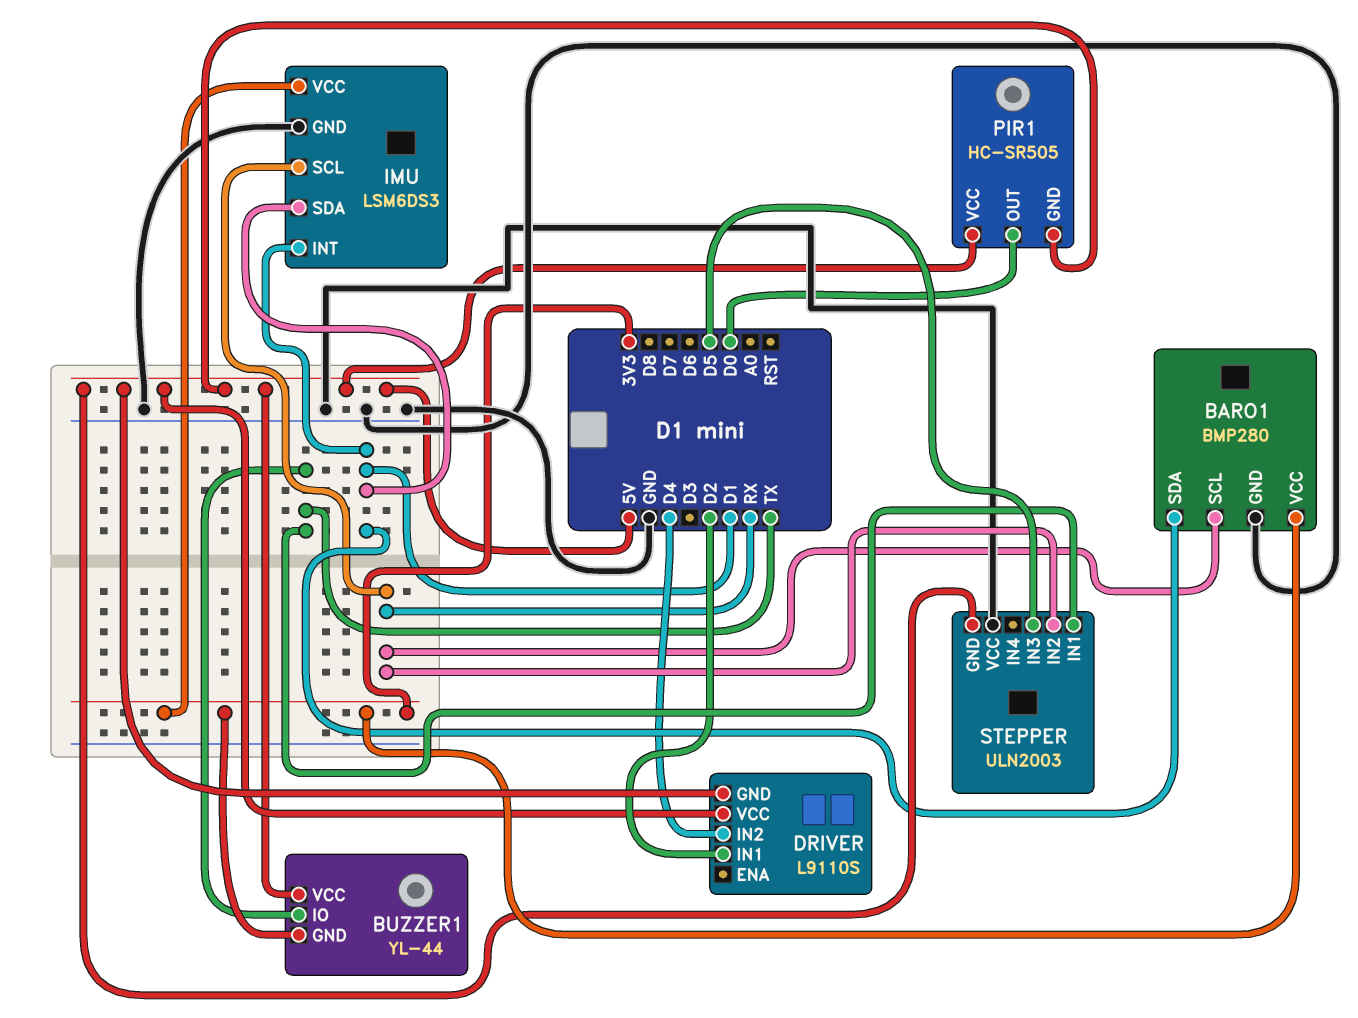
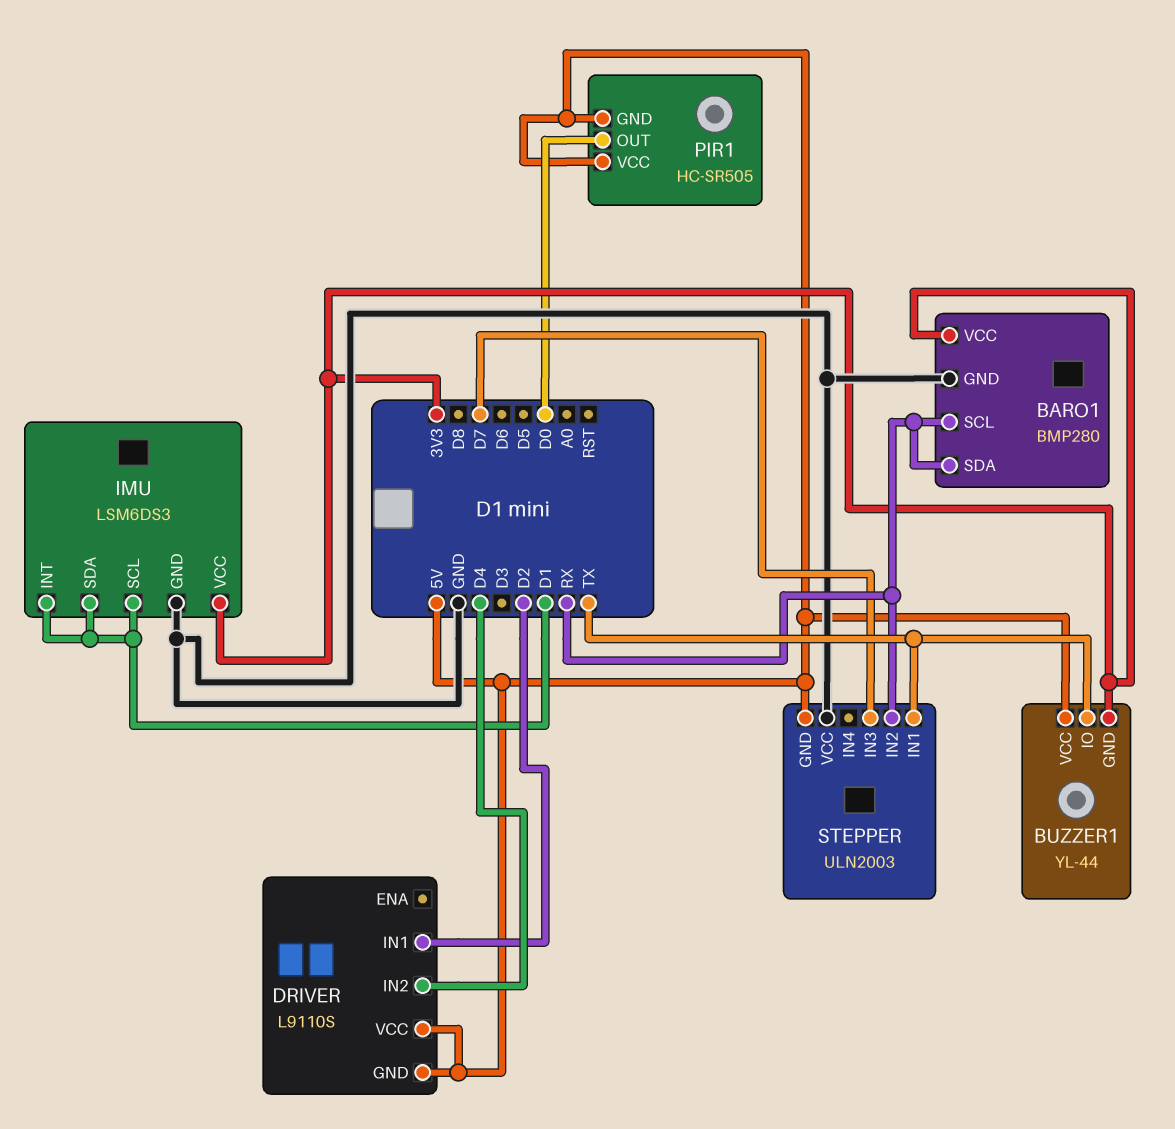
BARO1 pin SDA: D1 -> RX
IMU pin SCL: RX -> D1
STEPPER pin IN3: D5 -> D7

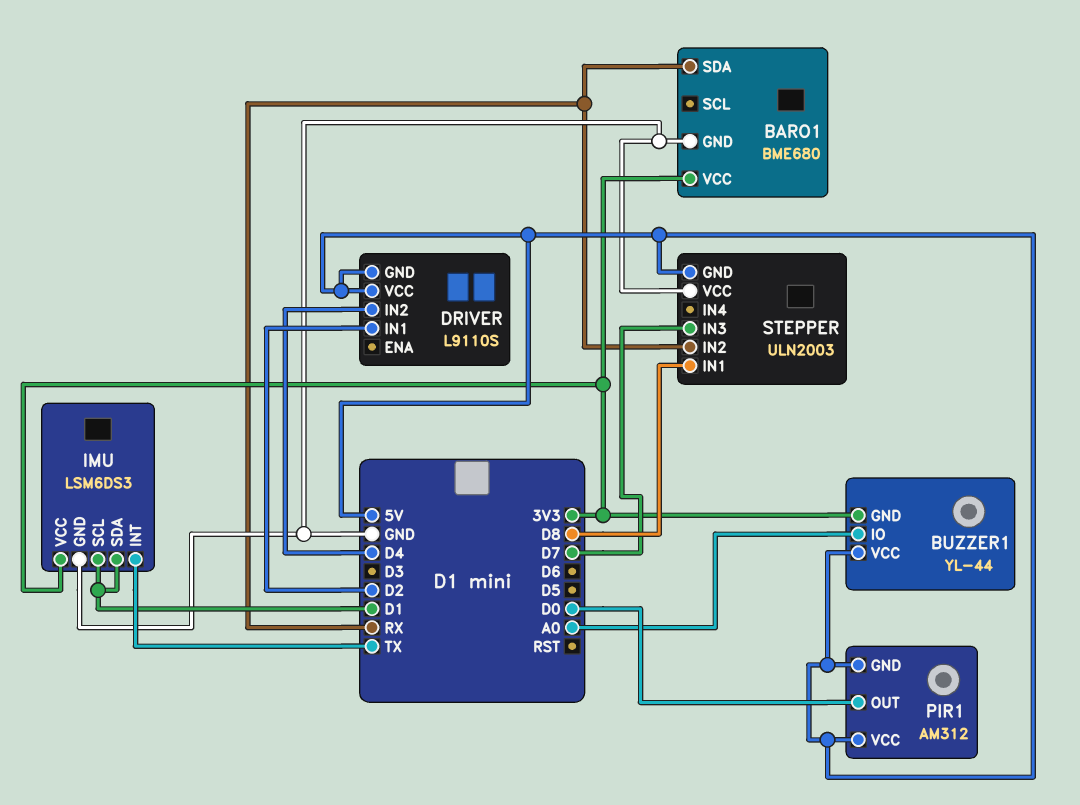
BARO1: BMP280 -> BME680
BARO1 pin SCL: RX -> none
BUZZER1 pin IO: TX -> A0
IMU pin INT: D1 -> TX
PIR1: HC-SR505 -> AM312
STEPPER pin IN1: TX -> D8

